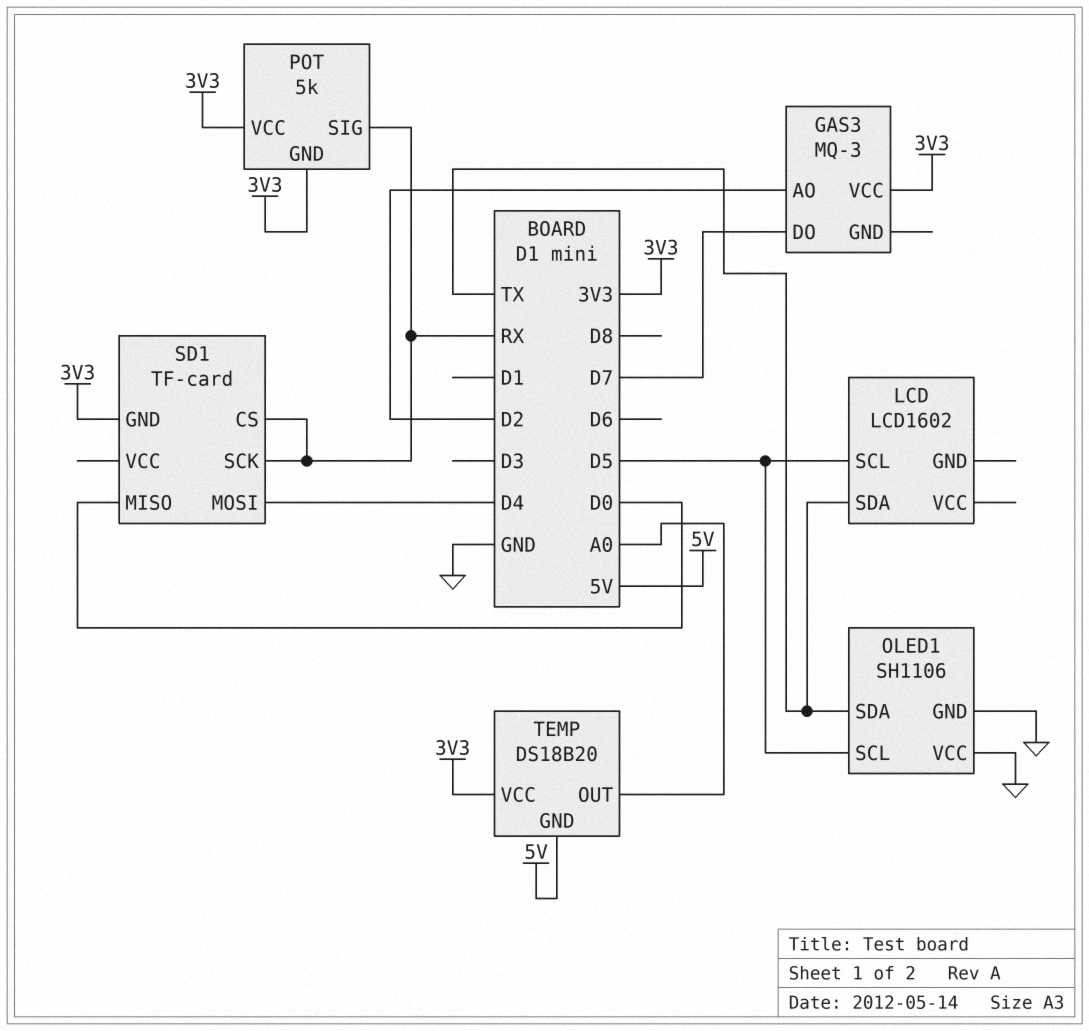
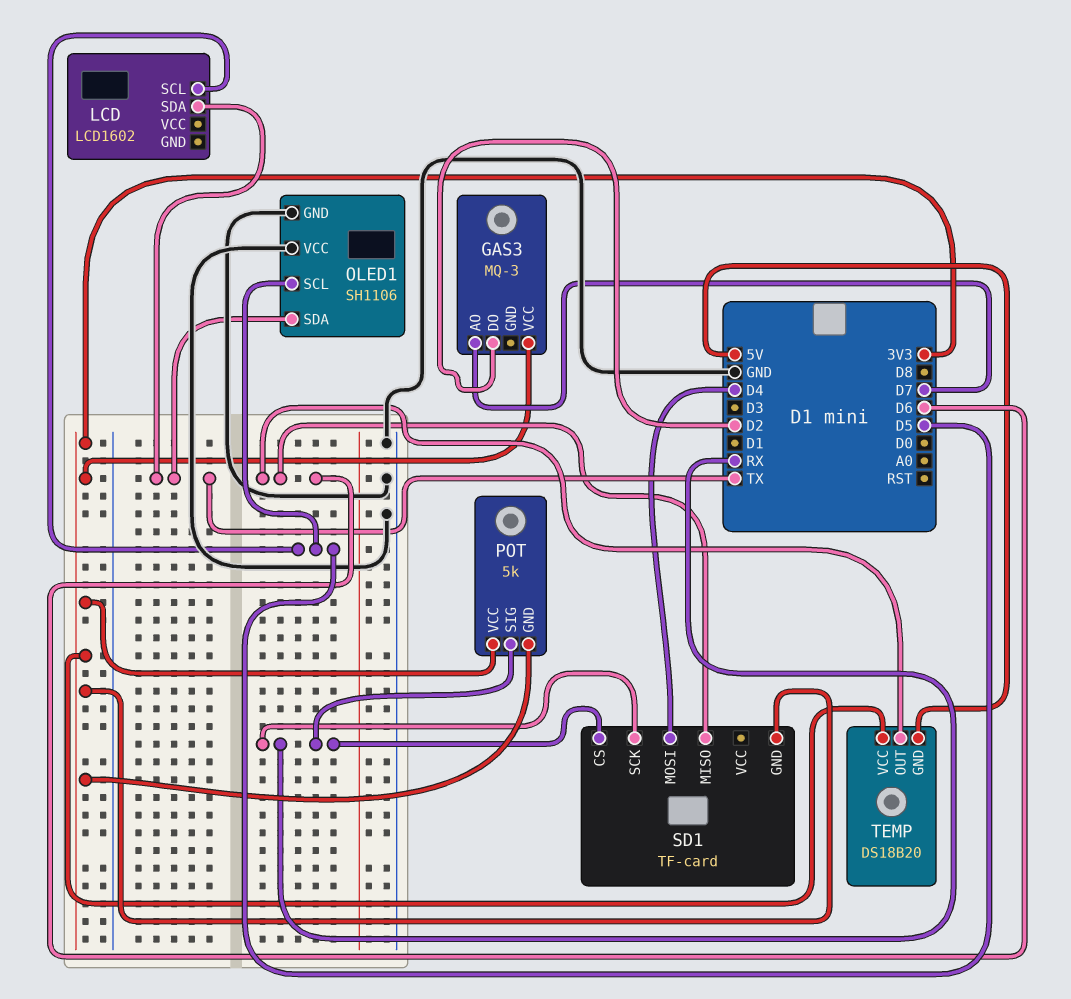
GAS3 pin AO: D2 -> D7
GAS3 pin DO: D7 -> D2
SD1 pin MISO: D0 -> D6
TEMP pin OUT: A0 -> D6

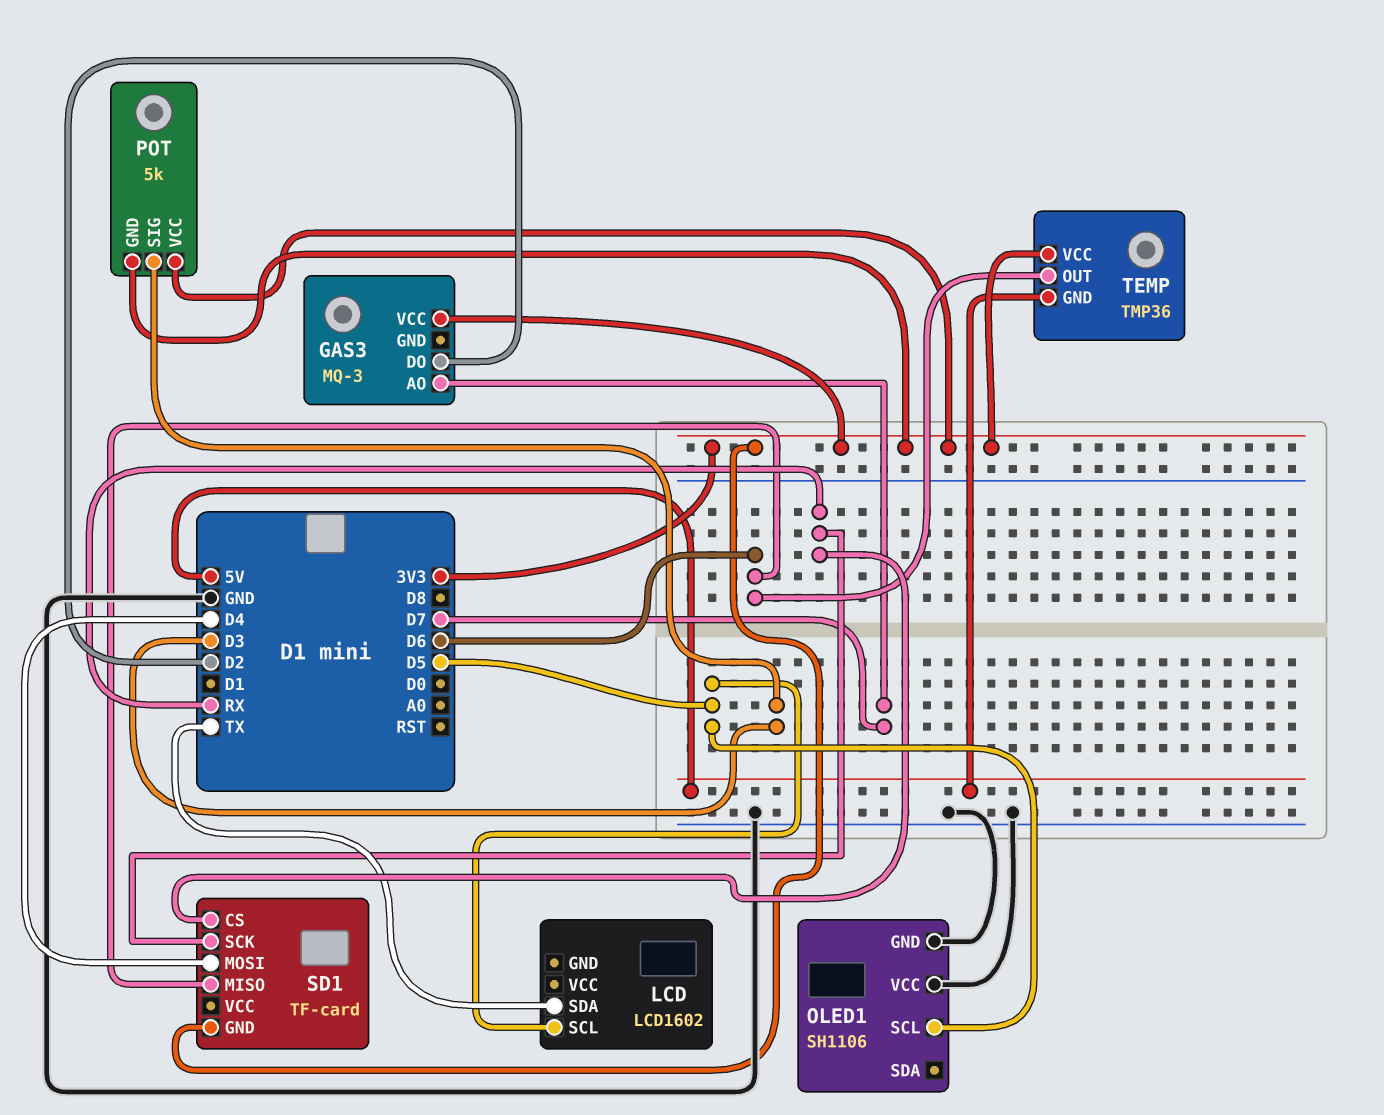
OLED1 pin SDA: TX -> none
POT pin SIG: RX -> D3
TEMP: DS18B20 -> TMP36

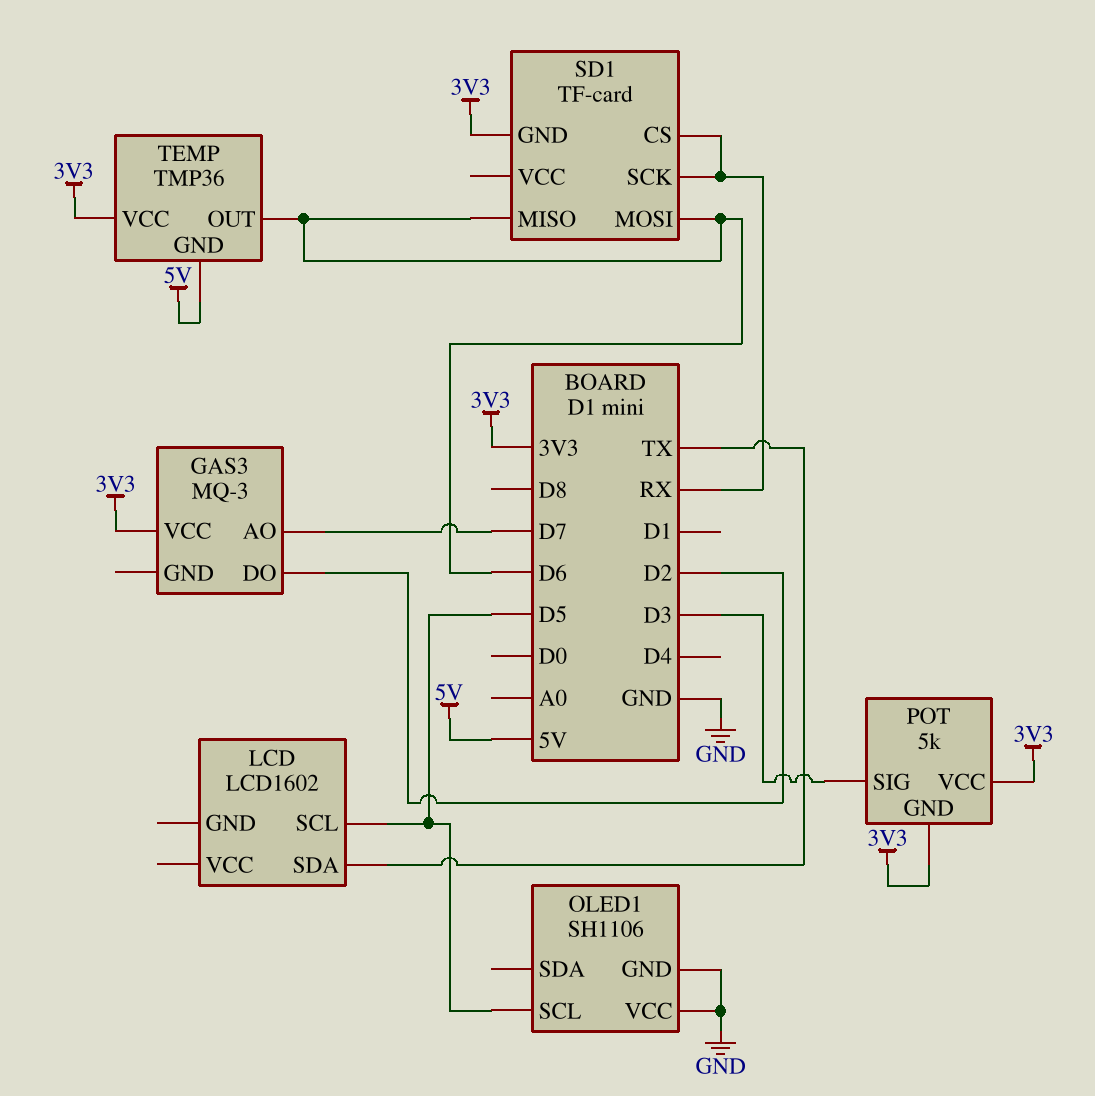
SD1 pin MOSI: D4 -> D6

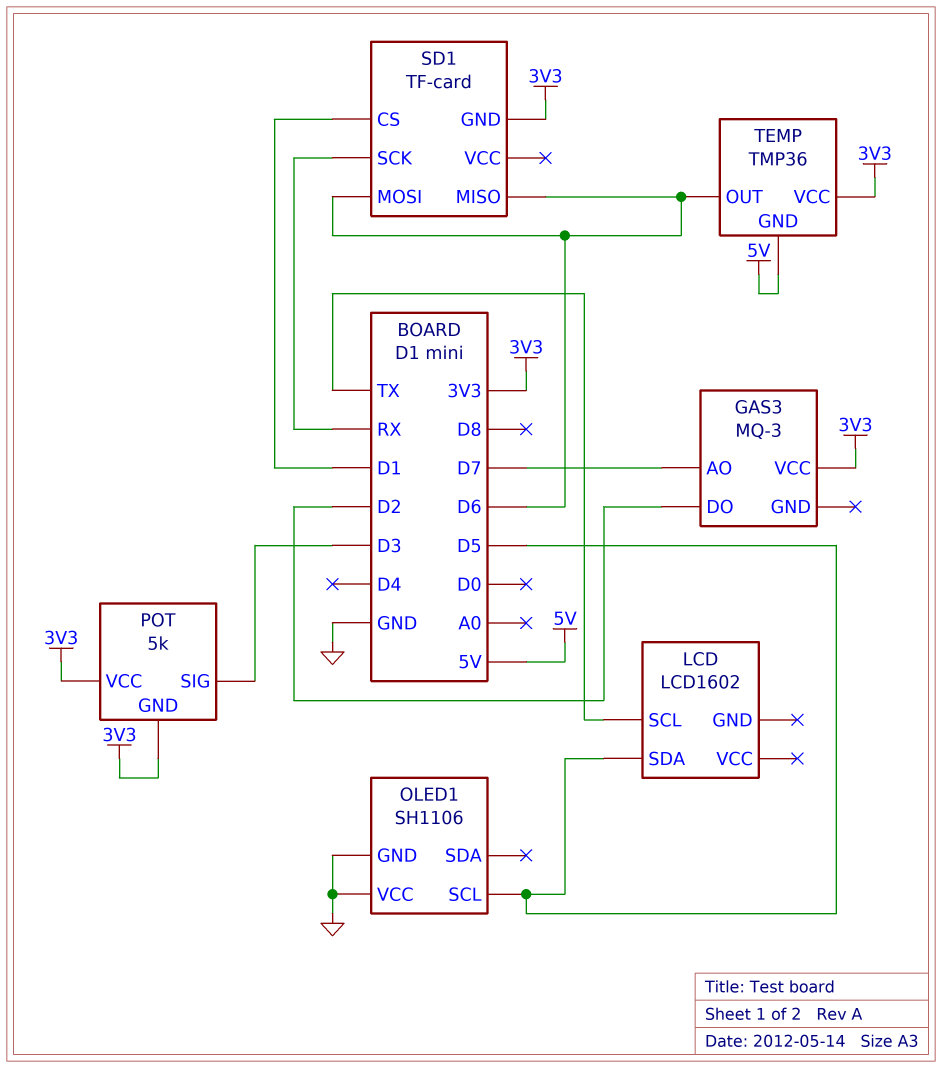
LCD pin SCL: D5 -> TX
LCD pin SDA: TX -> D5
SD1 pin CS: RX -> D1

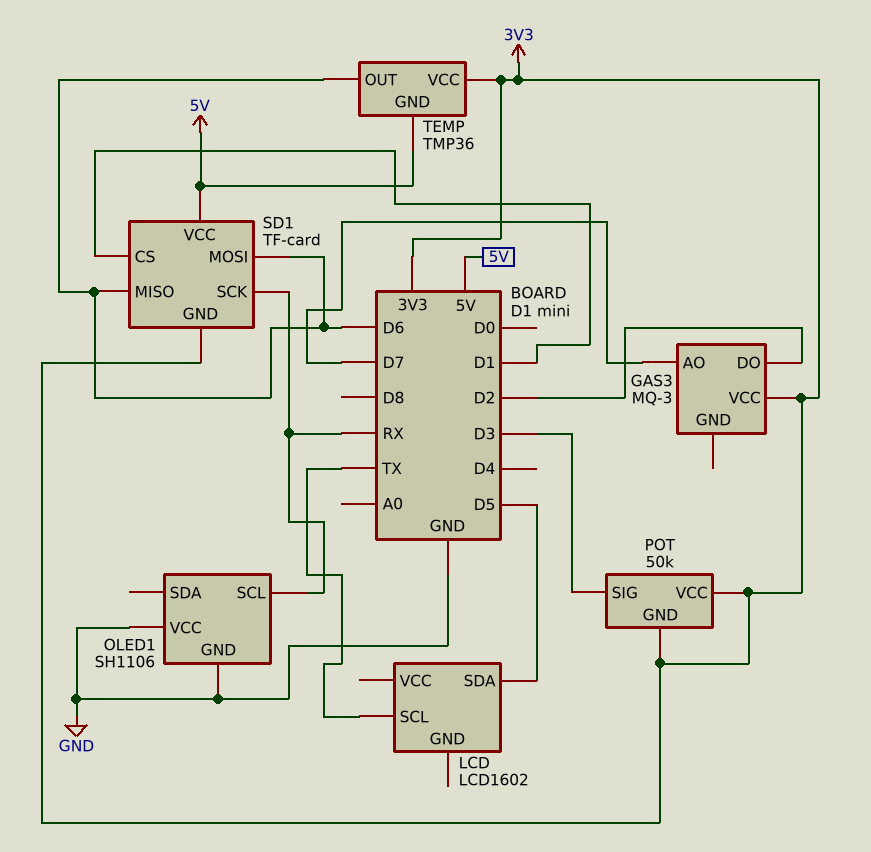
OLED1 pin SCL: D5 -> RX
POT: 5k -> 50k
SD1 pin VCC: none -> 5V

